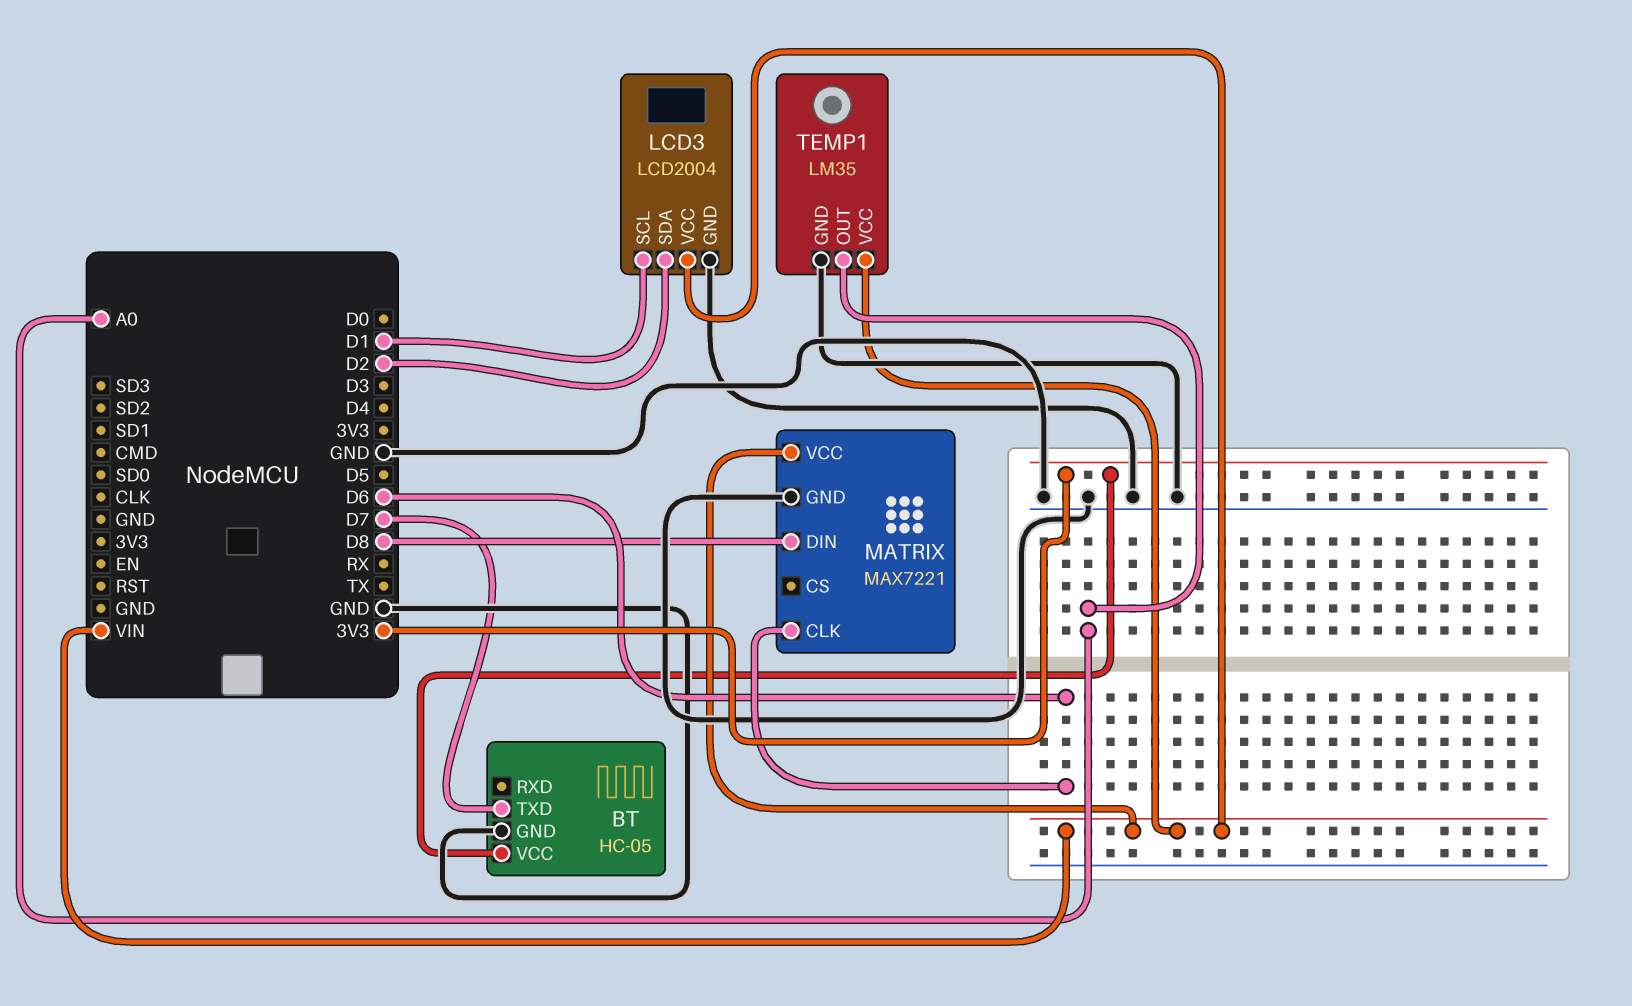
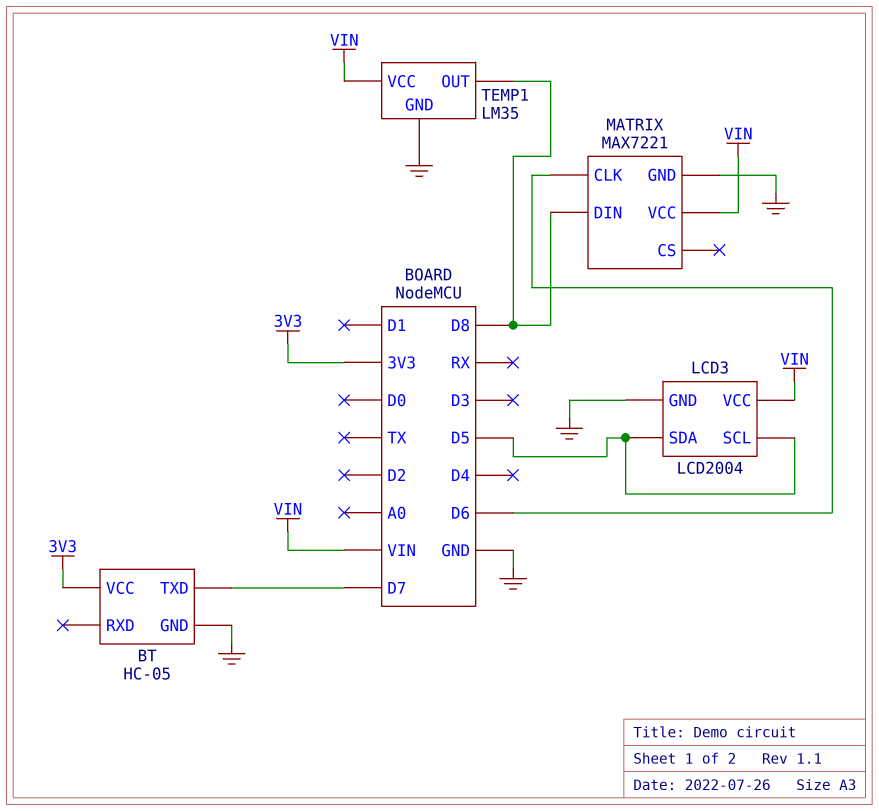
LCD3 pin SCL: D1 -> D5
LCD3 pin SDA: D2 -> D5
TEMP1 pin OUT: A0 -> D8

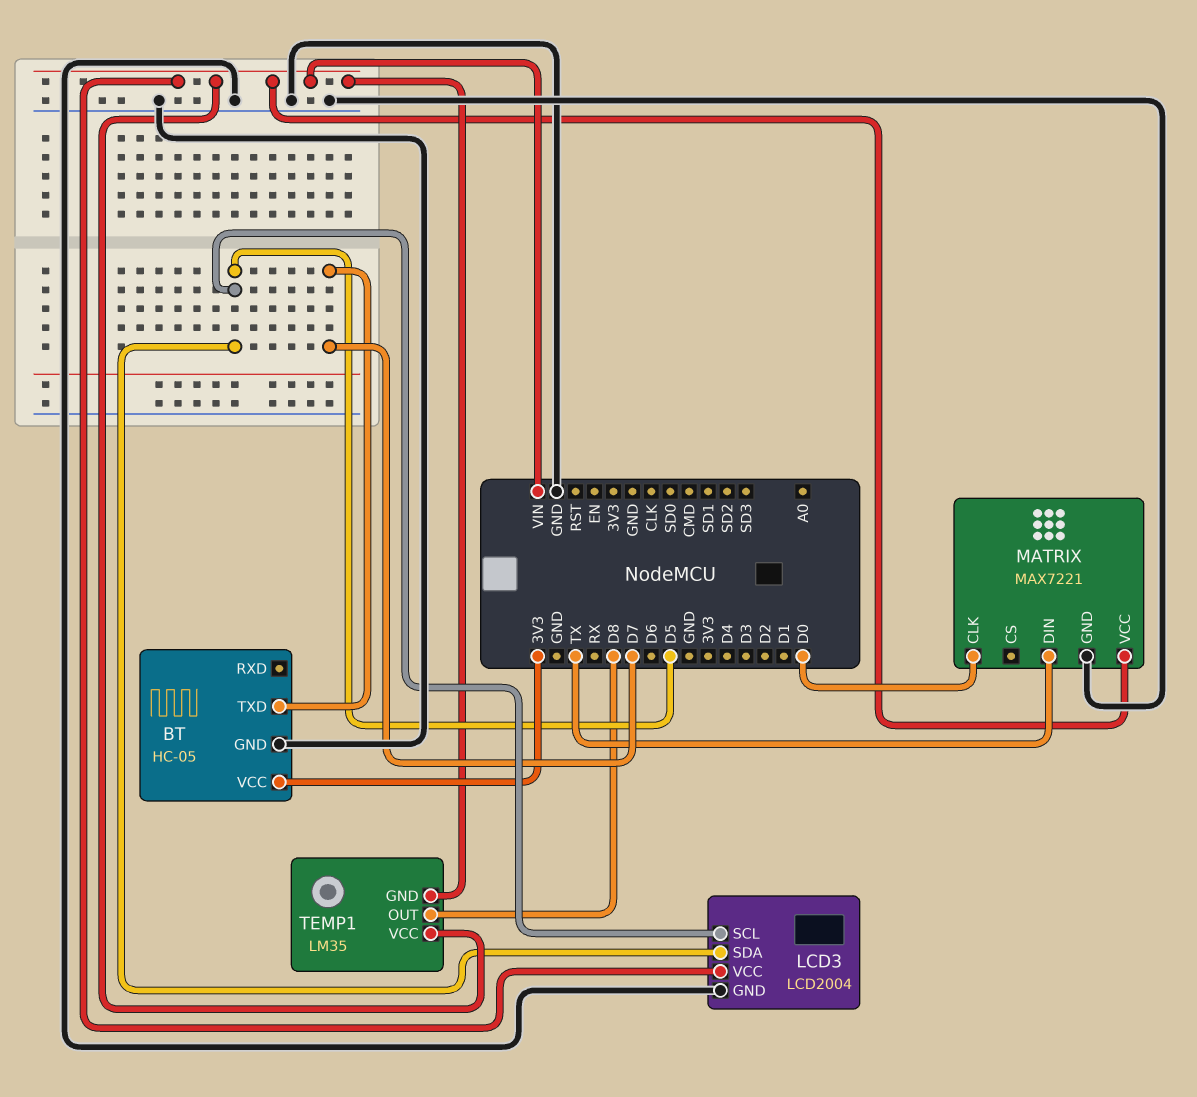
MATRIX pin CLK: D6 -> D0
MATRIX pin DIN: D8 -> TX
TEMP1 pin GND: GND -> VIN

